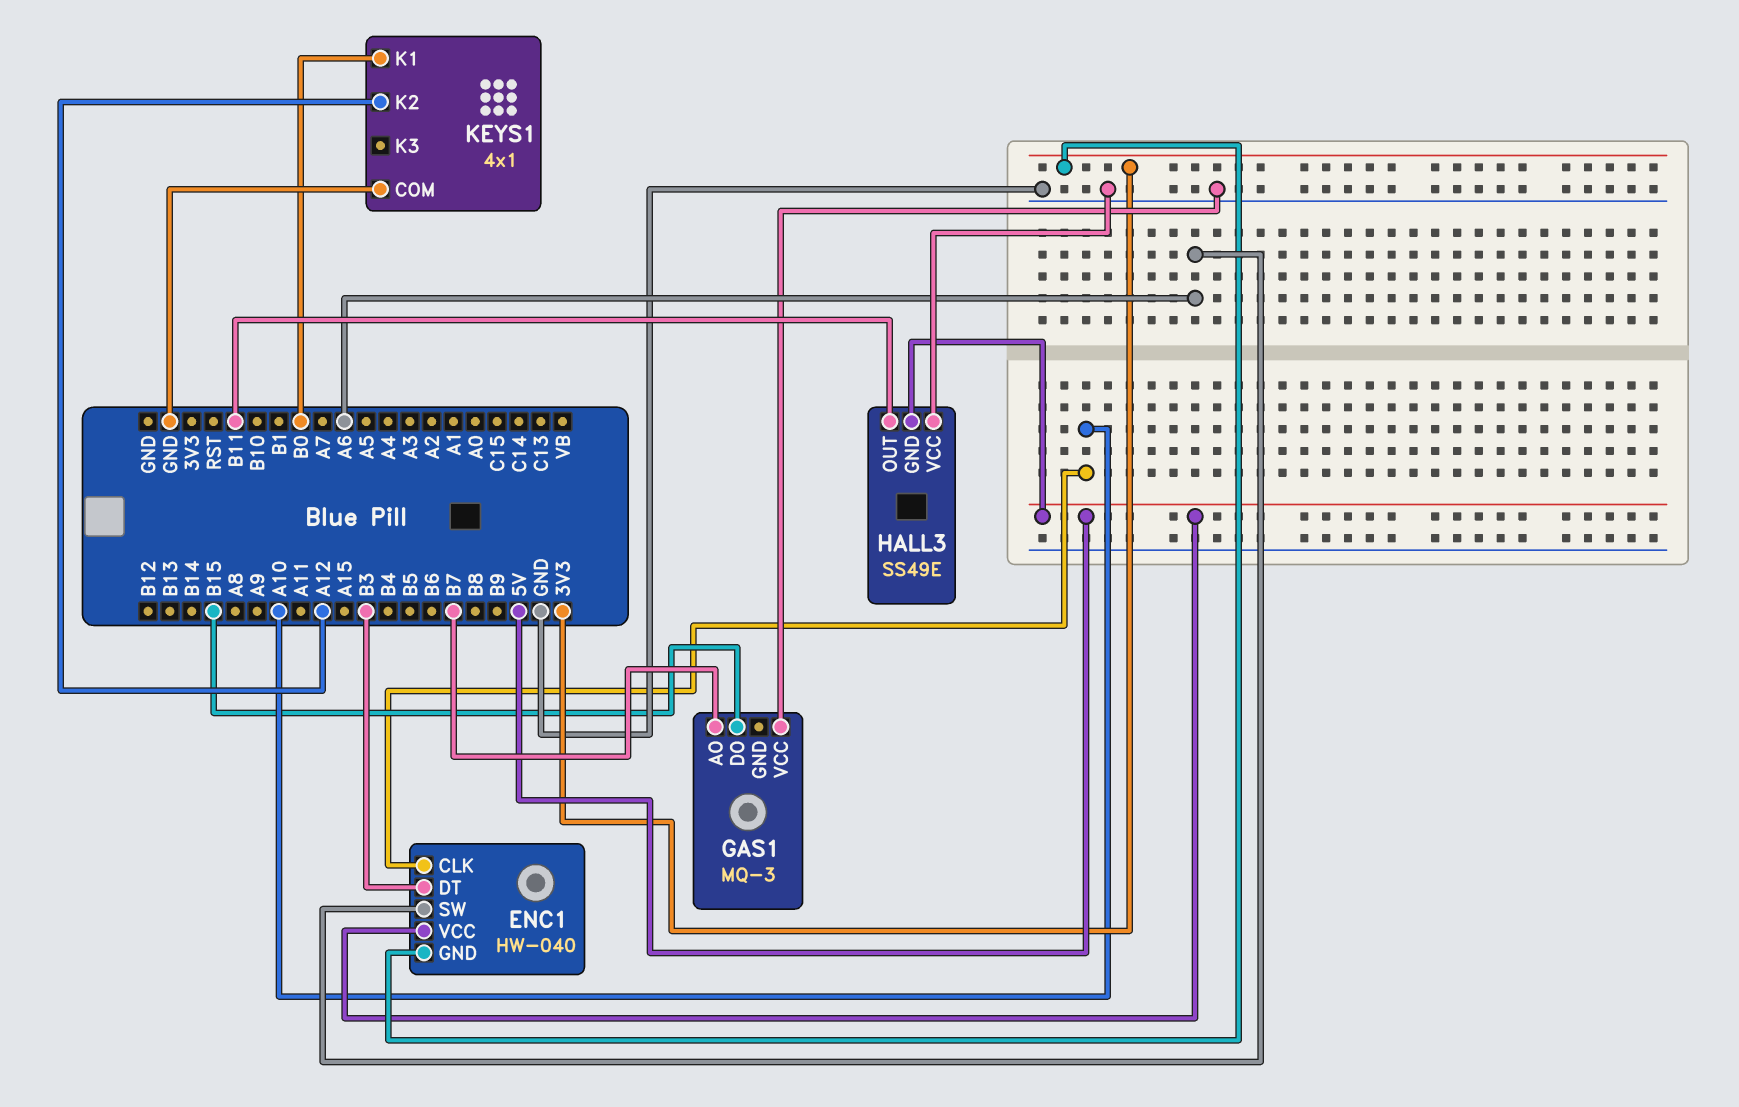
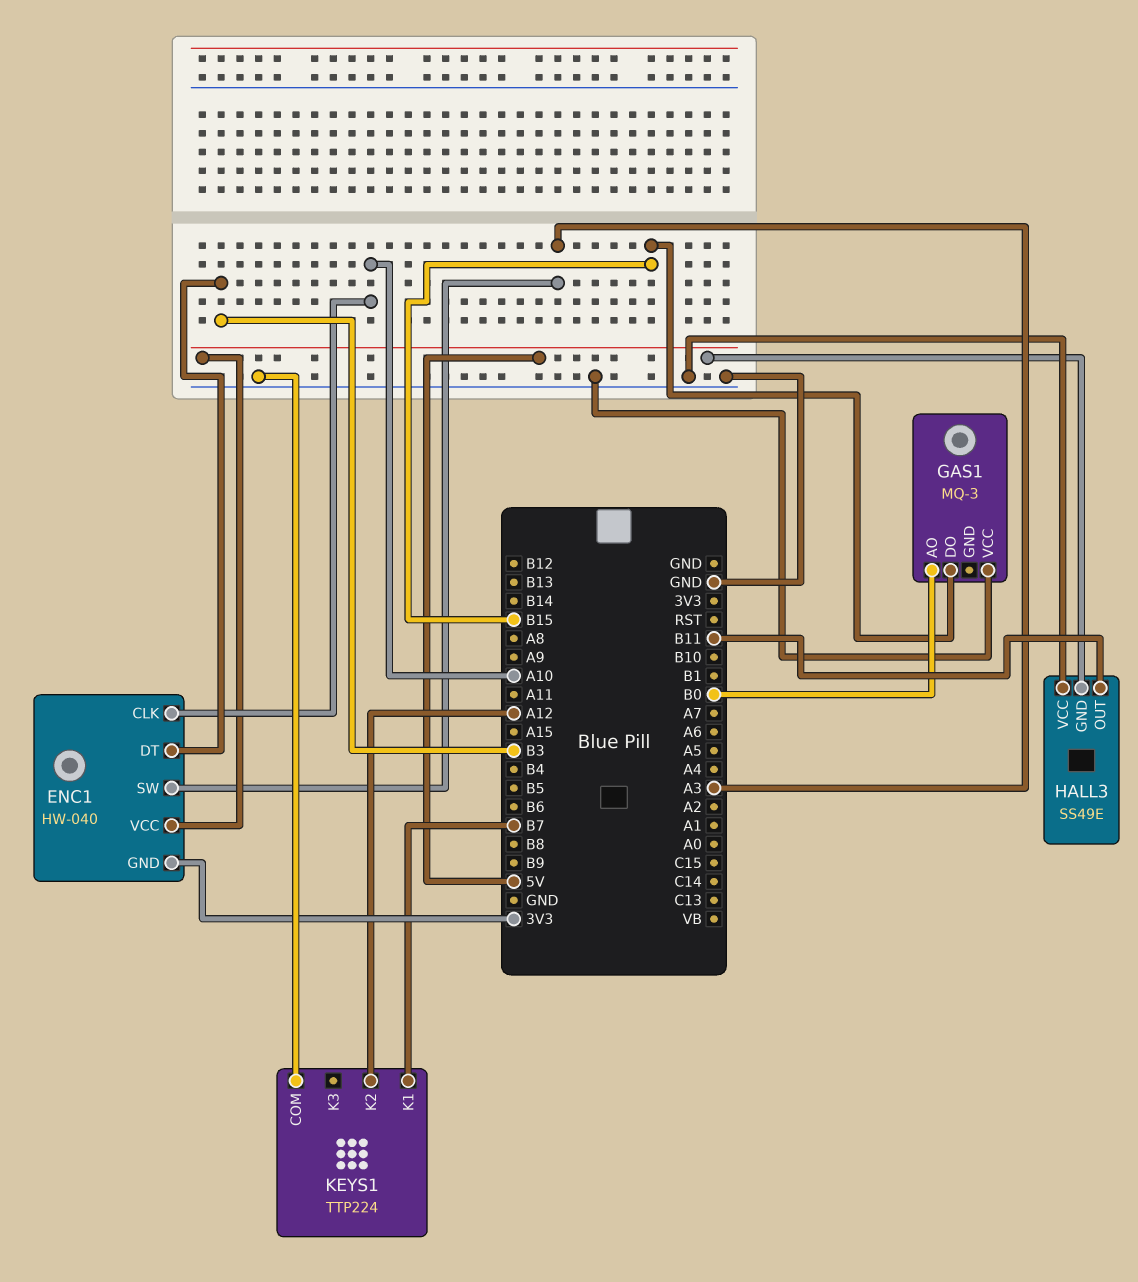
ENC1 pin SW: A6 -> A3
GAS1 pin AO: B7 -> B0
KEYS1: 4x1 -> TTP224
KEYS1 pin K1: B0 -> B7

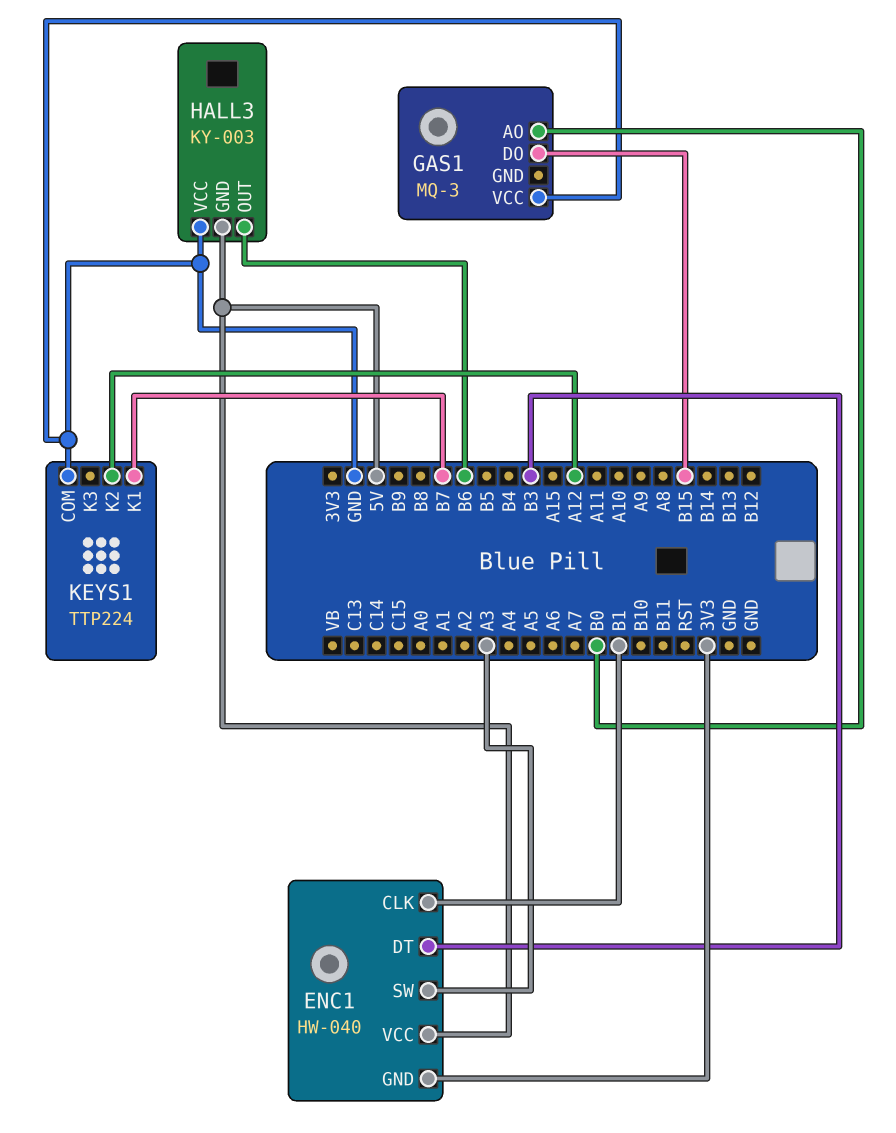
ENC1 pin CLK: A10 -> B1
HALL3: SS49E -> KY-003
HALL3 pin OUT: B11 -> B6

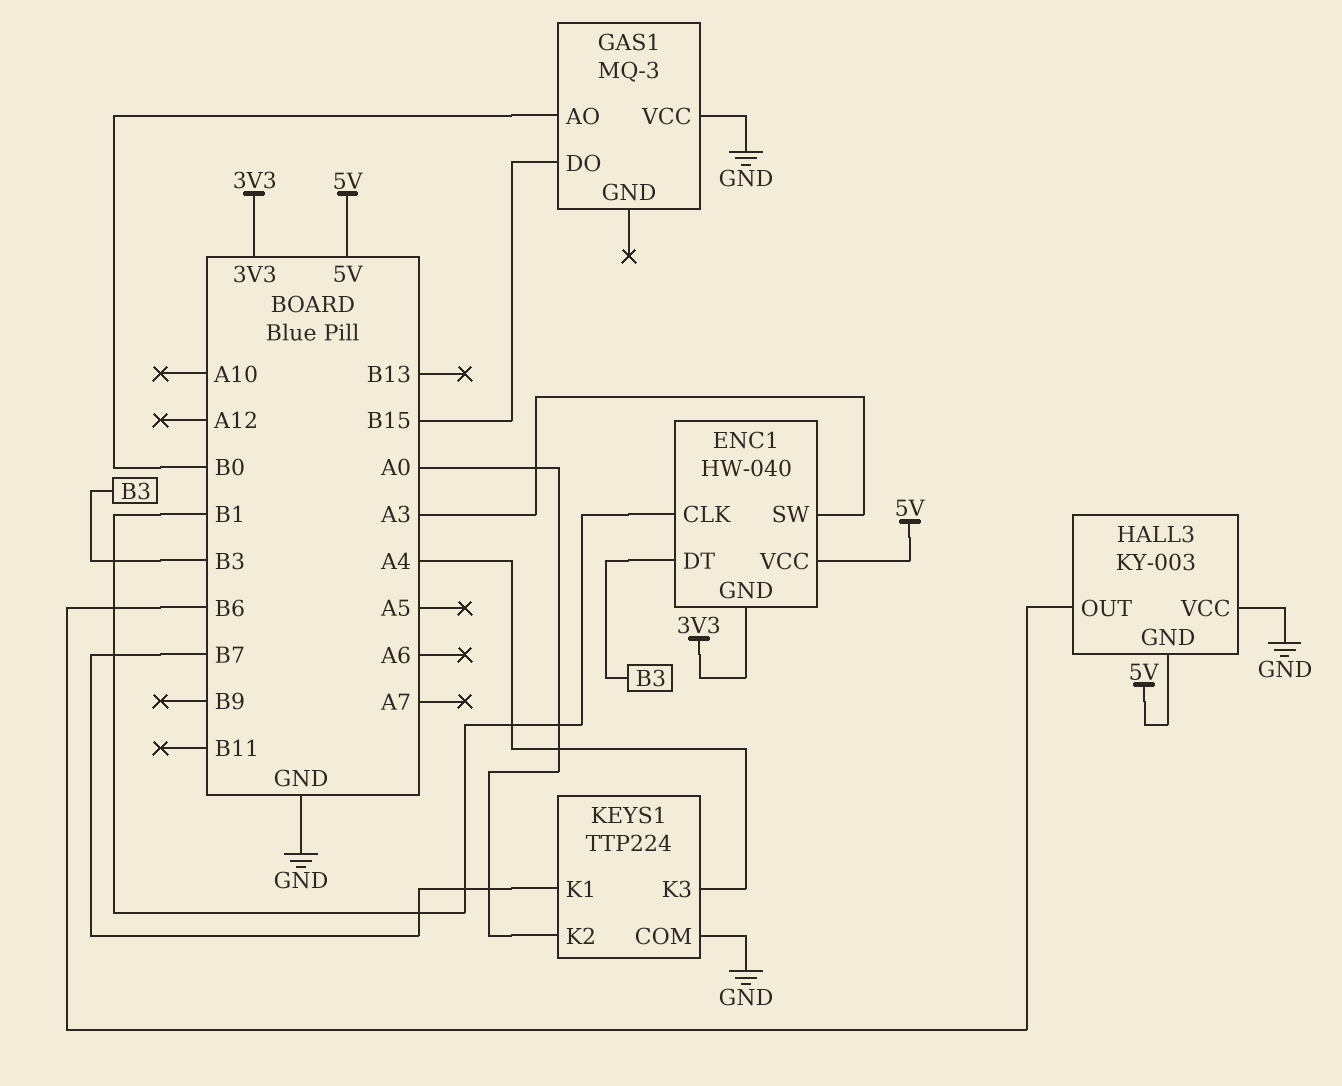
KEYS1 pin K2: A12 -> A0
KEYS1 pin K3: none -> A4

